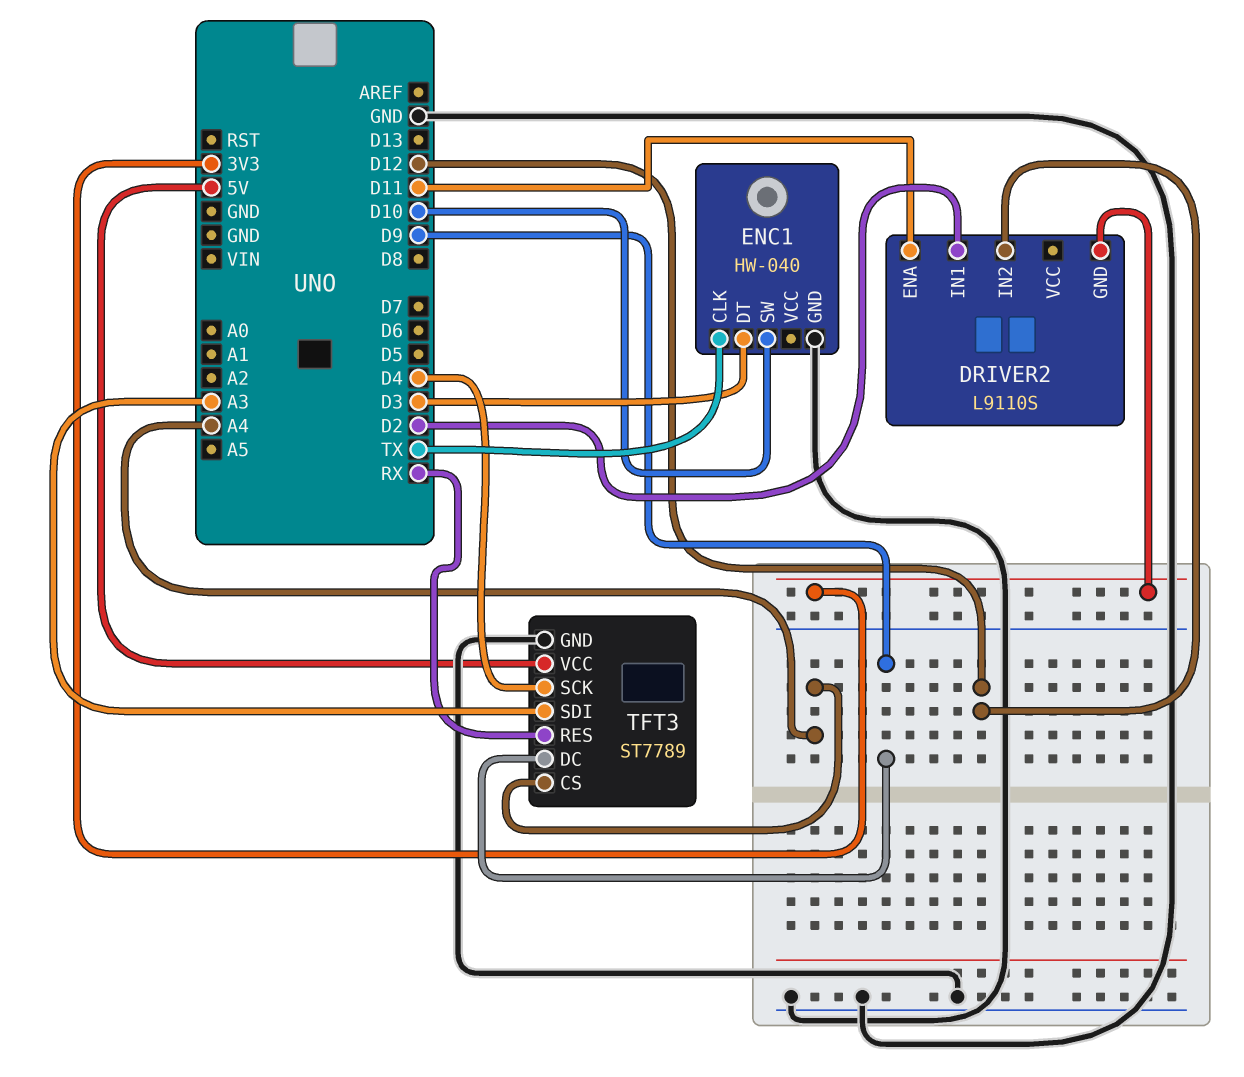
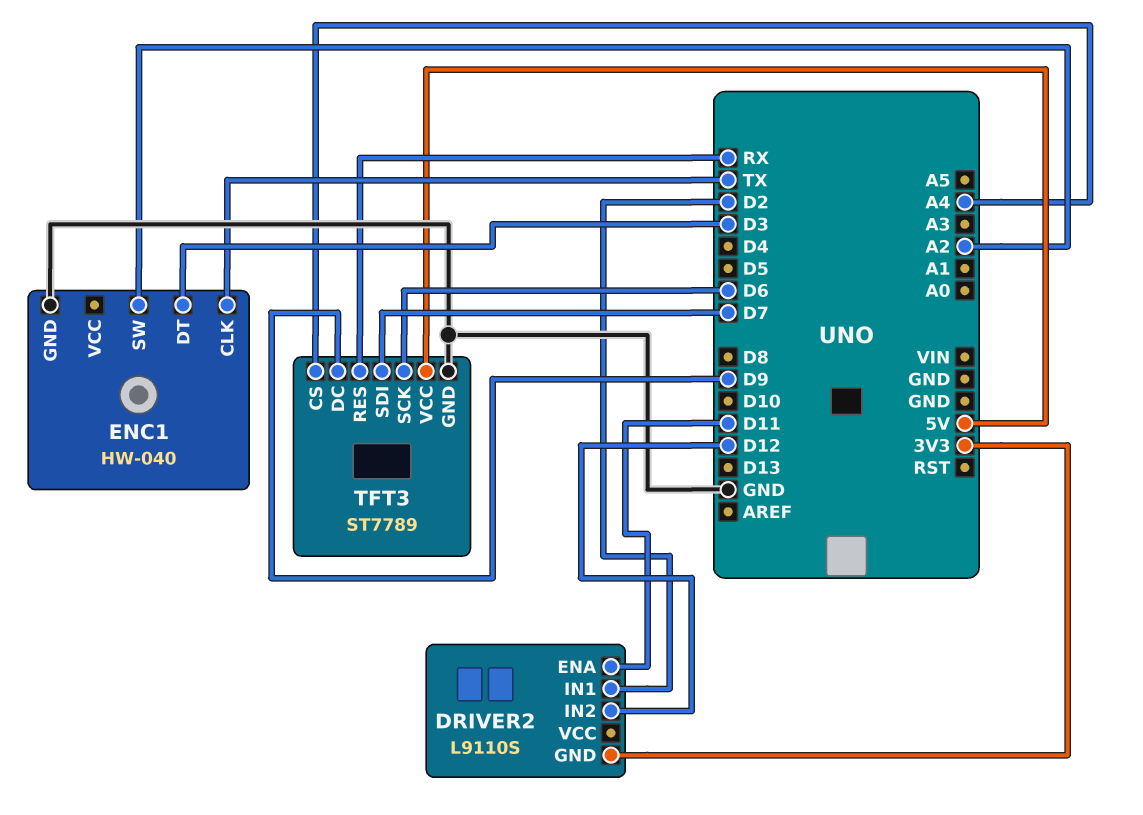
ENC1 pin SW: D10 -> A2
TFT3 pin SCK: D4 -> D6
TFT3 pin SDI: A3 -> D7

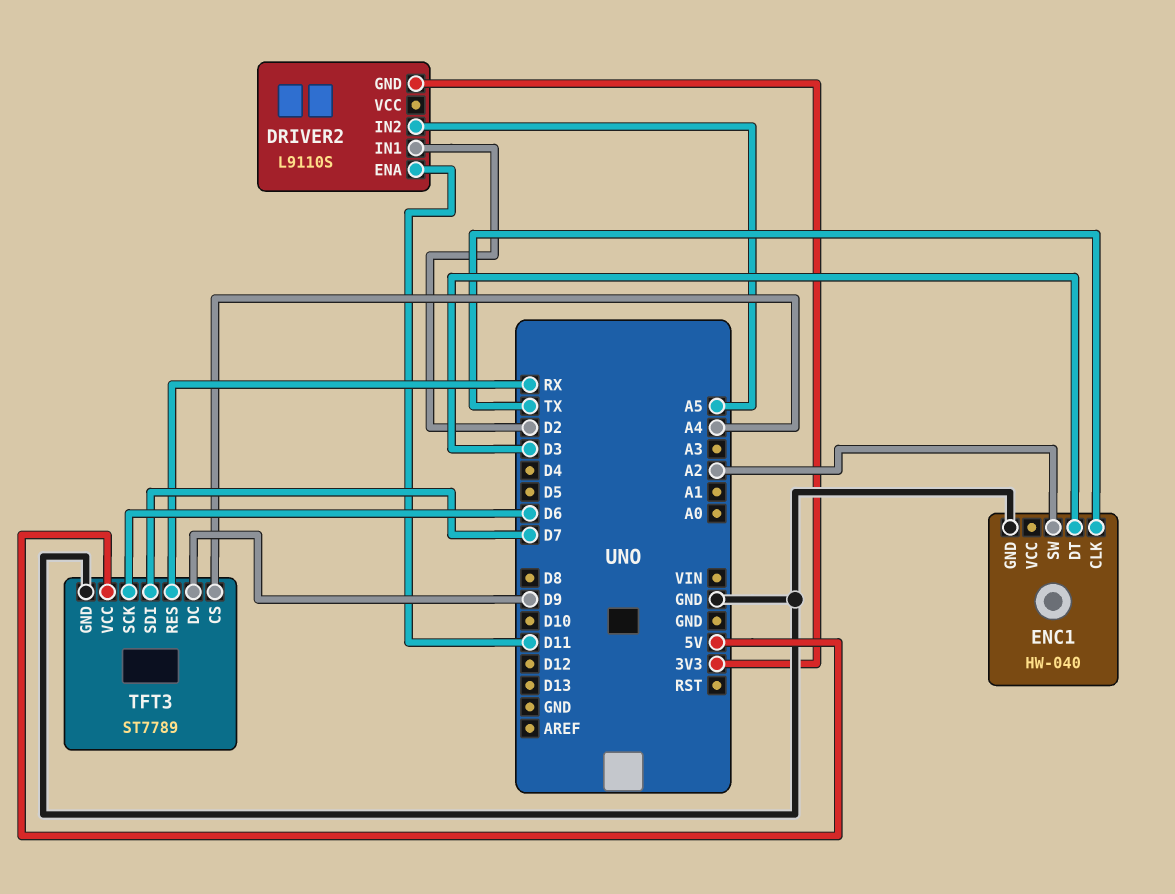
DRIVER2 pin IN2: D12 -> A5

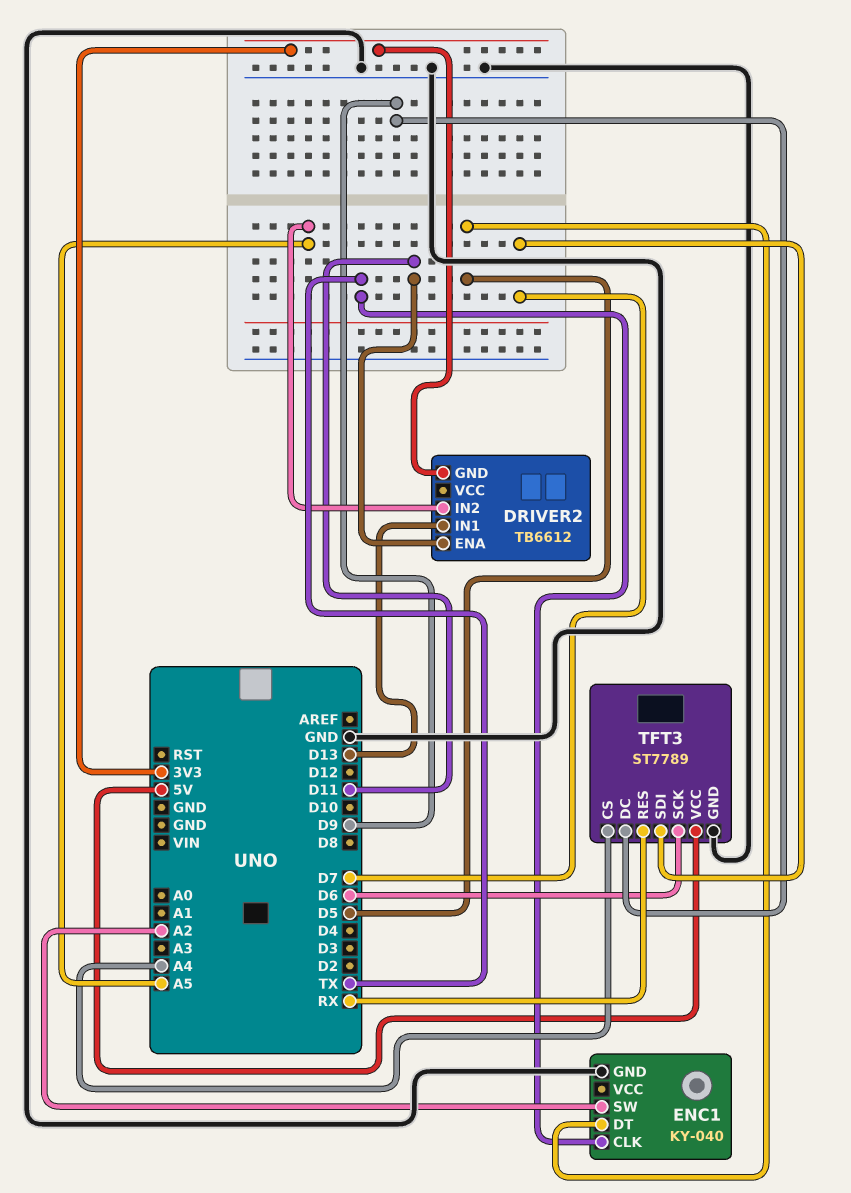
DRIVER2: L9110S -> TB6612
DRIVER2 pin IN1: D2 -> D13
ENC1: HW-040 -> KY-040
ENC1 pin DT: D3 -> D5

